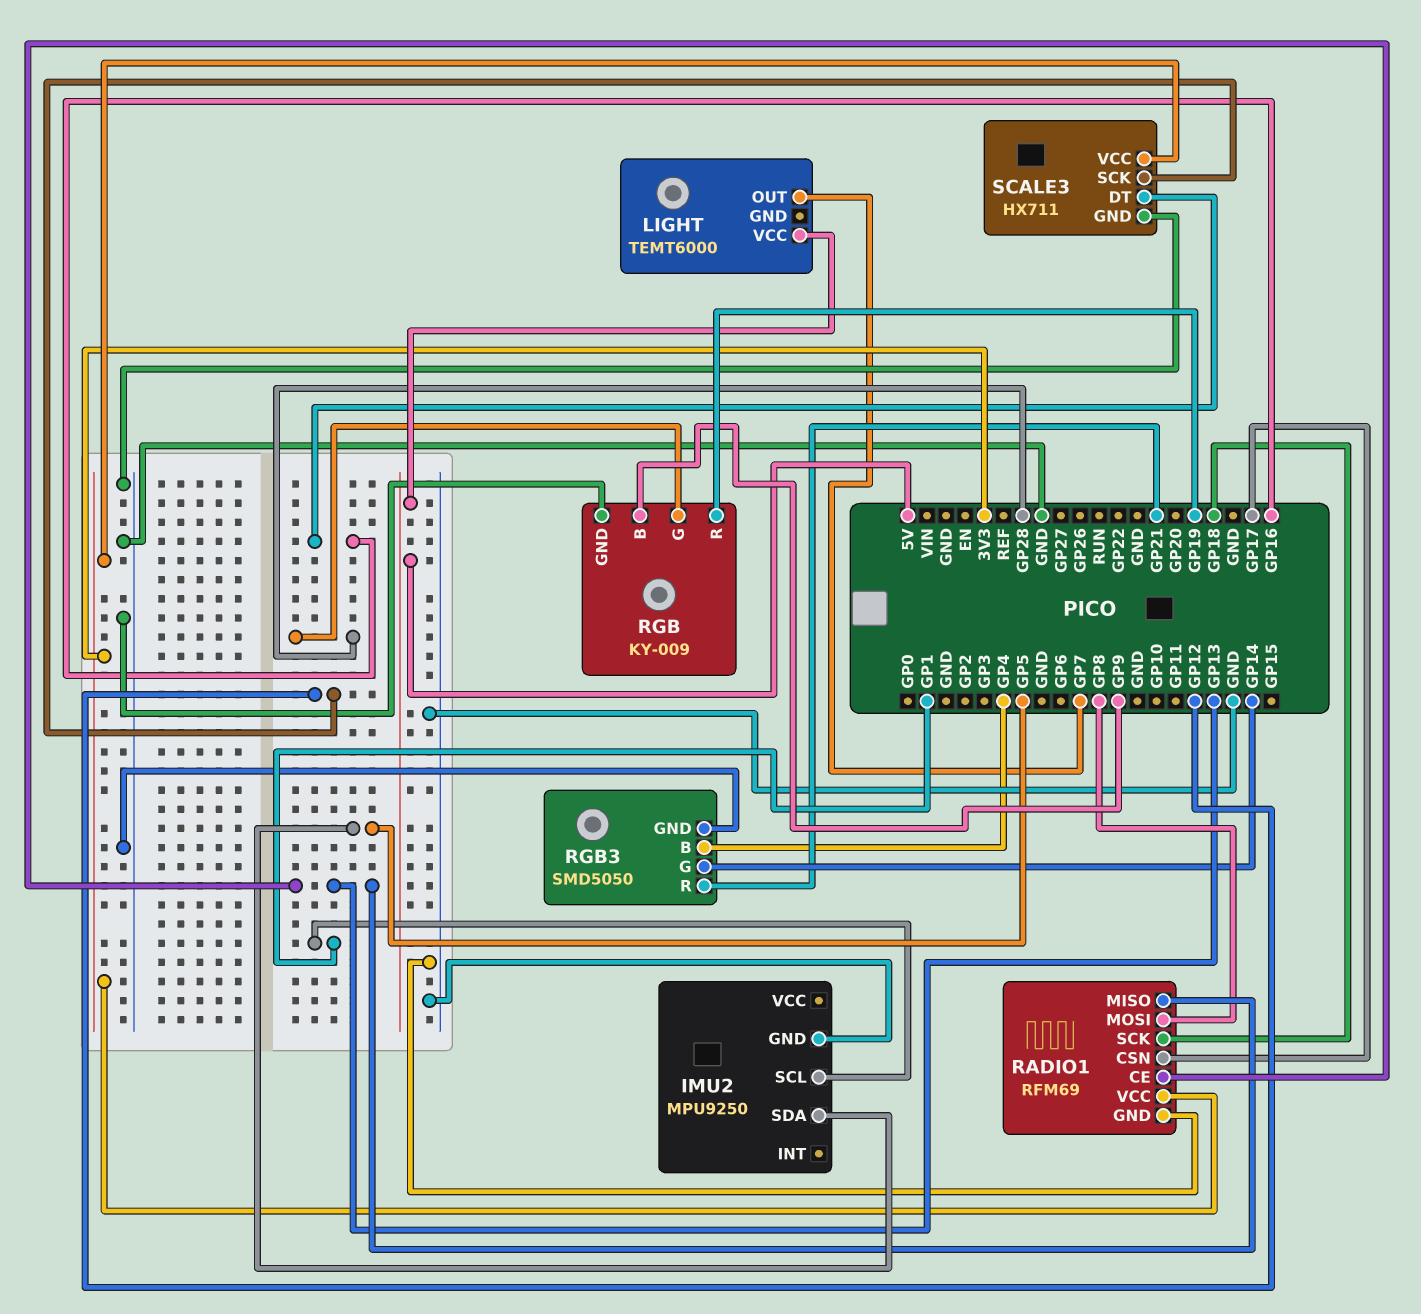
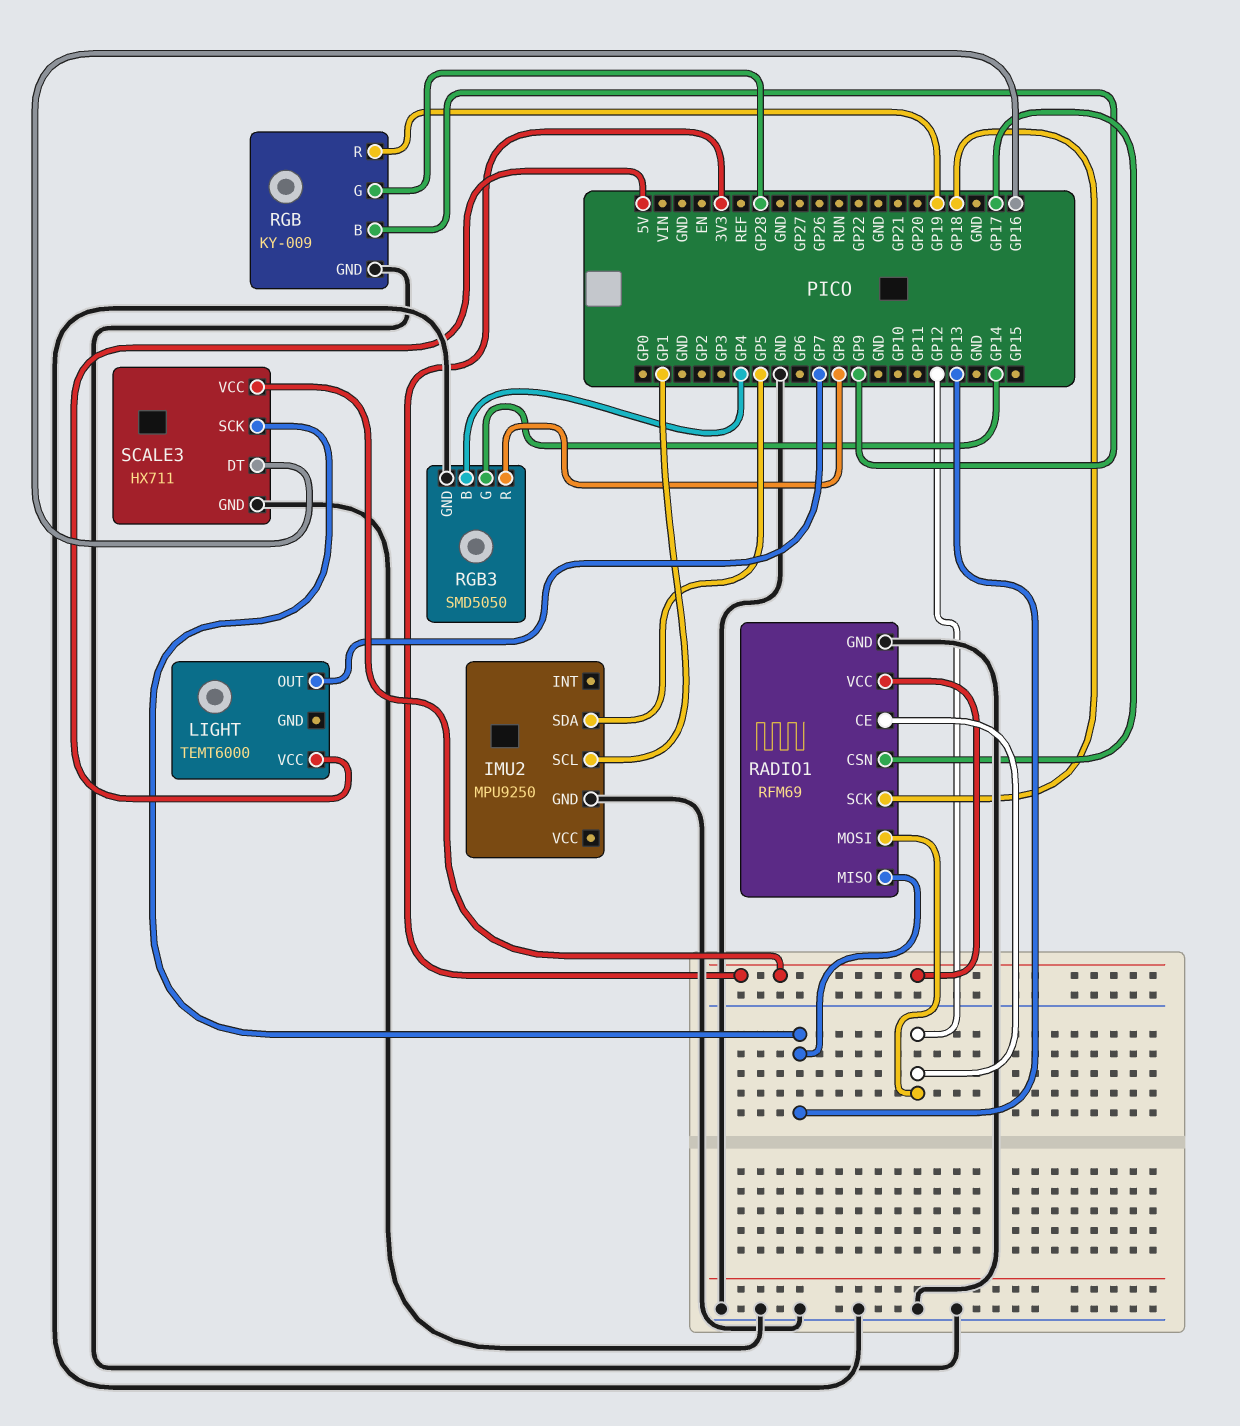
RADIO1 pin CE: GP13 -> GP12
RADIO1 pin MOSI: GP8 -> GP12
RGB3 pin R: GP21 -> GP8
SCALE3 pin SCK: GP12 -> GP13

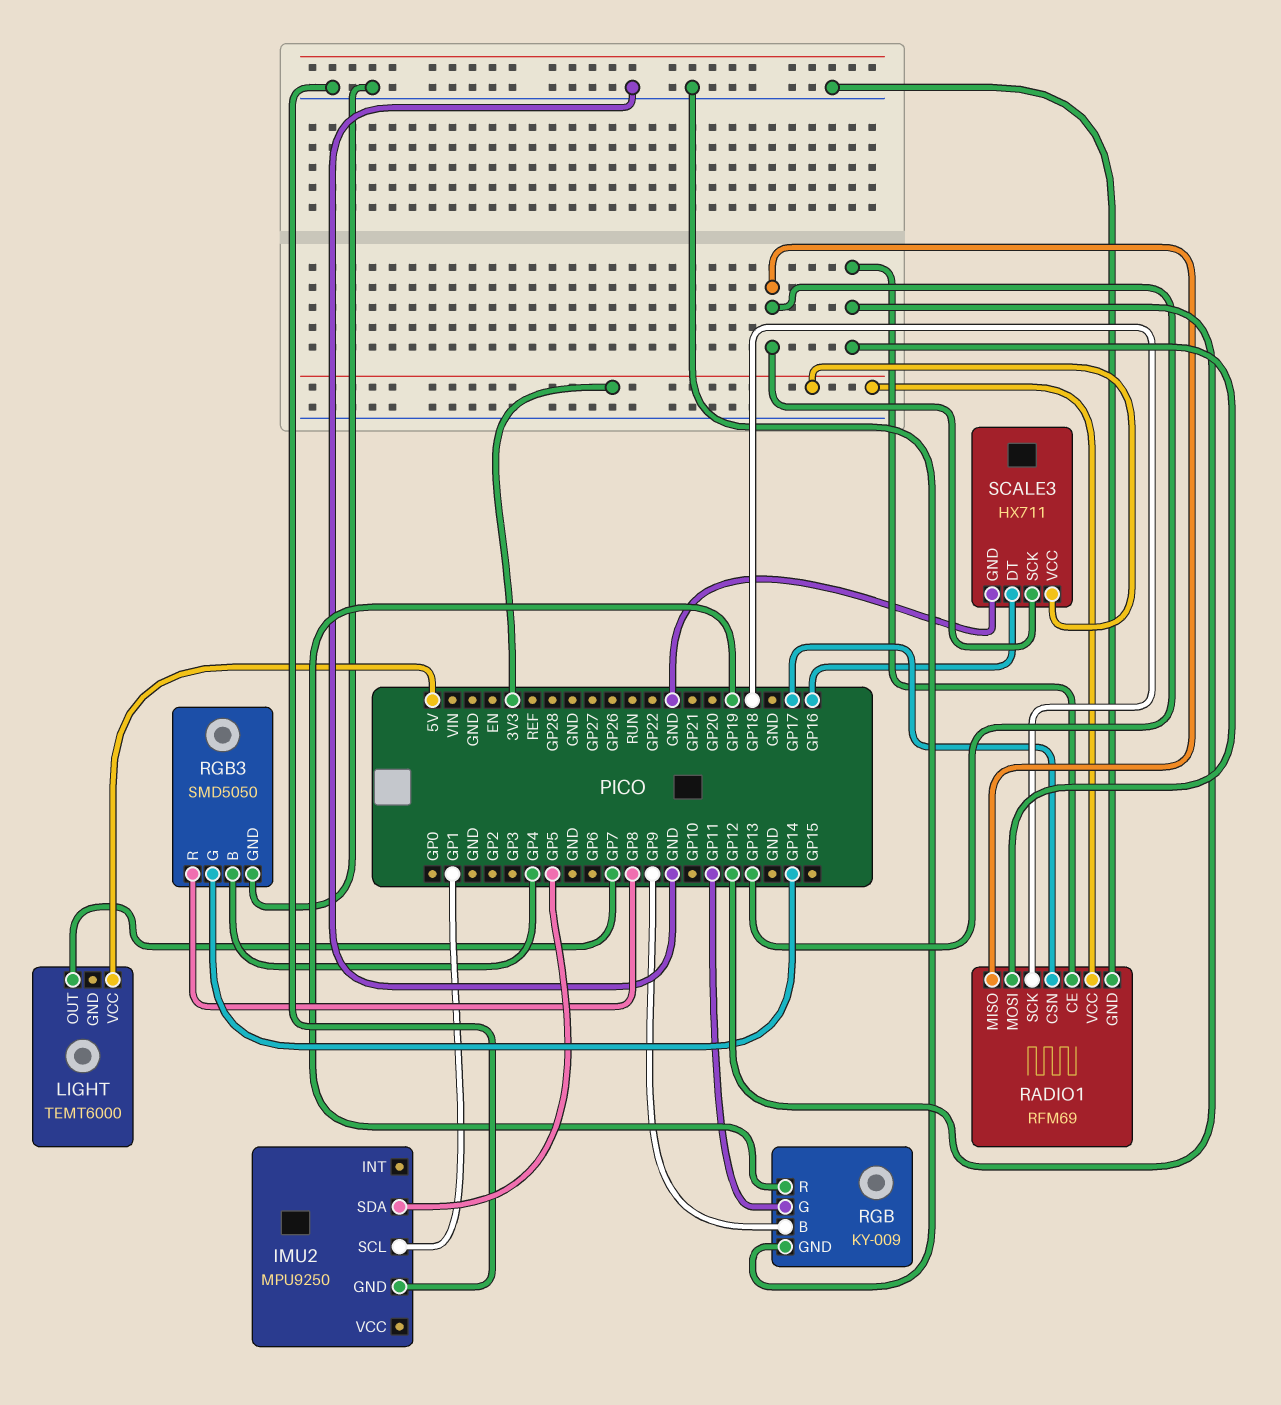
RGB pin G: GP28 -> GP11

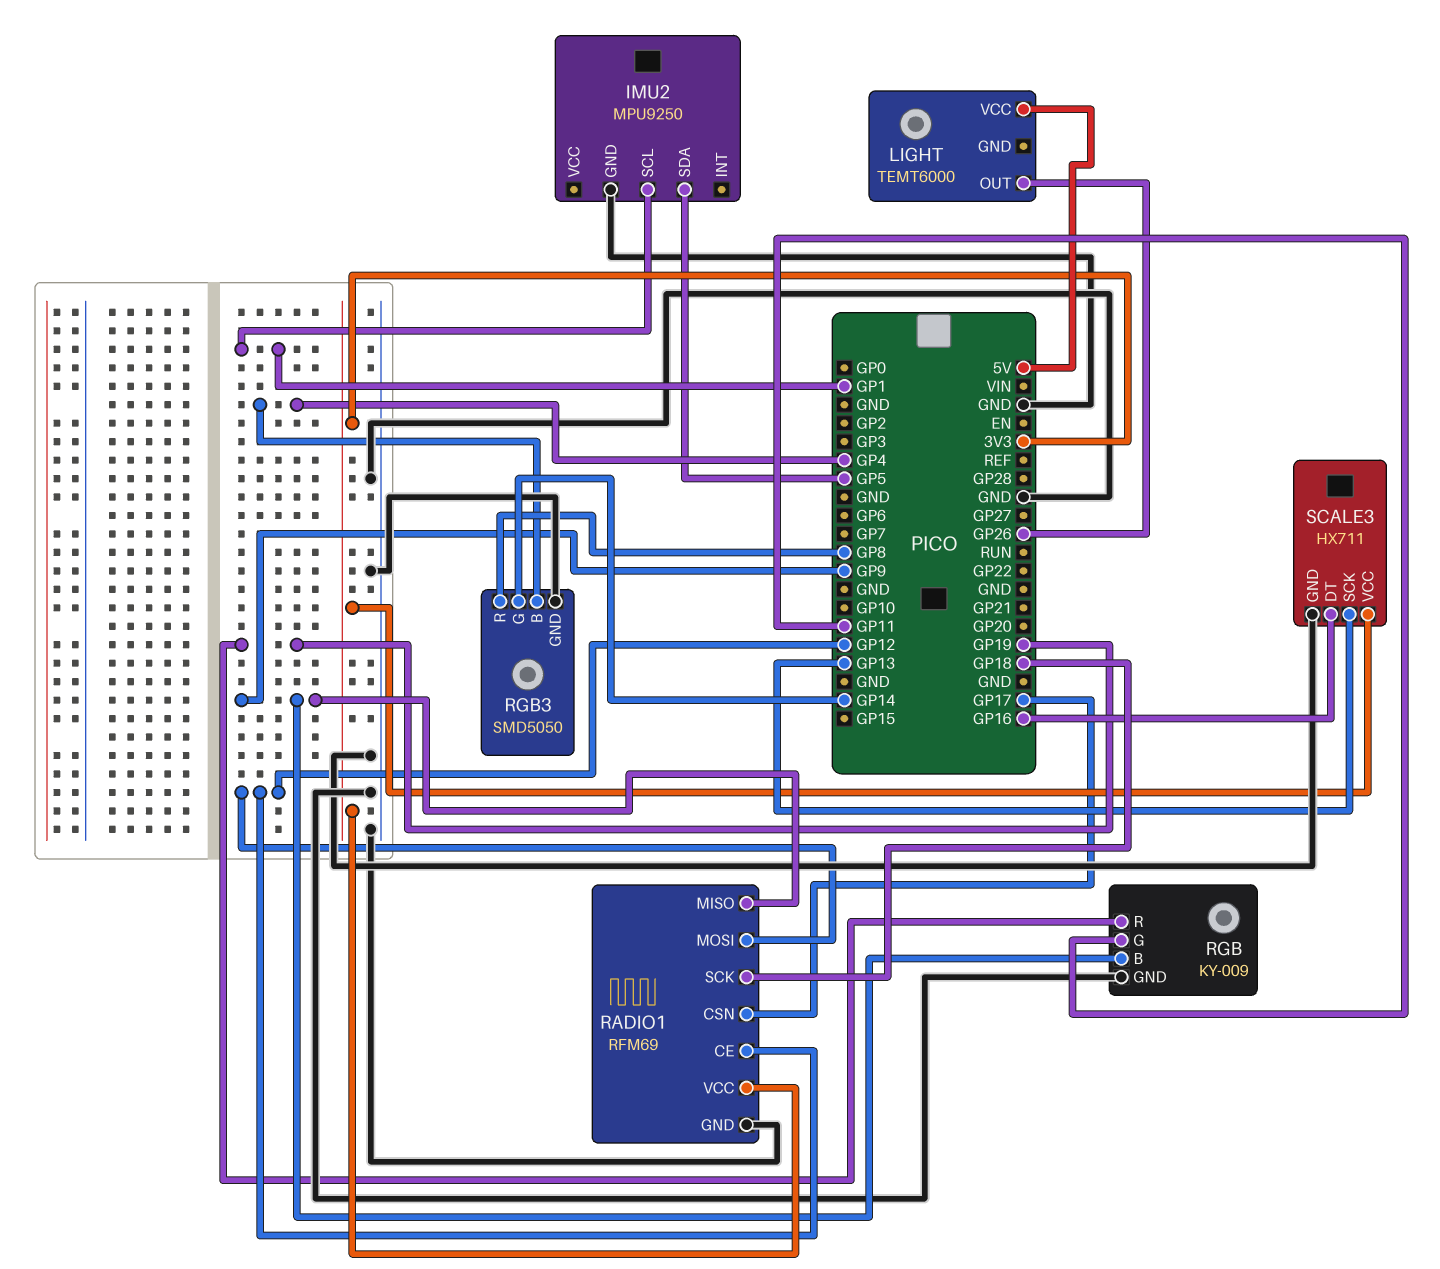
LIGHT pin OUT: GP7 -> GP26
RADIO1 pin MISO: GP13 -> GP9

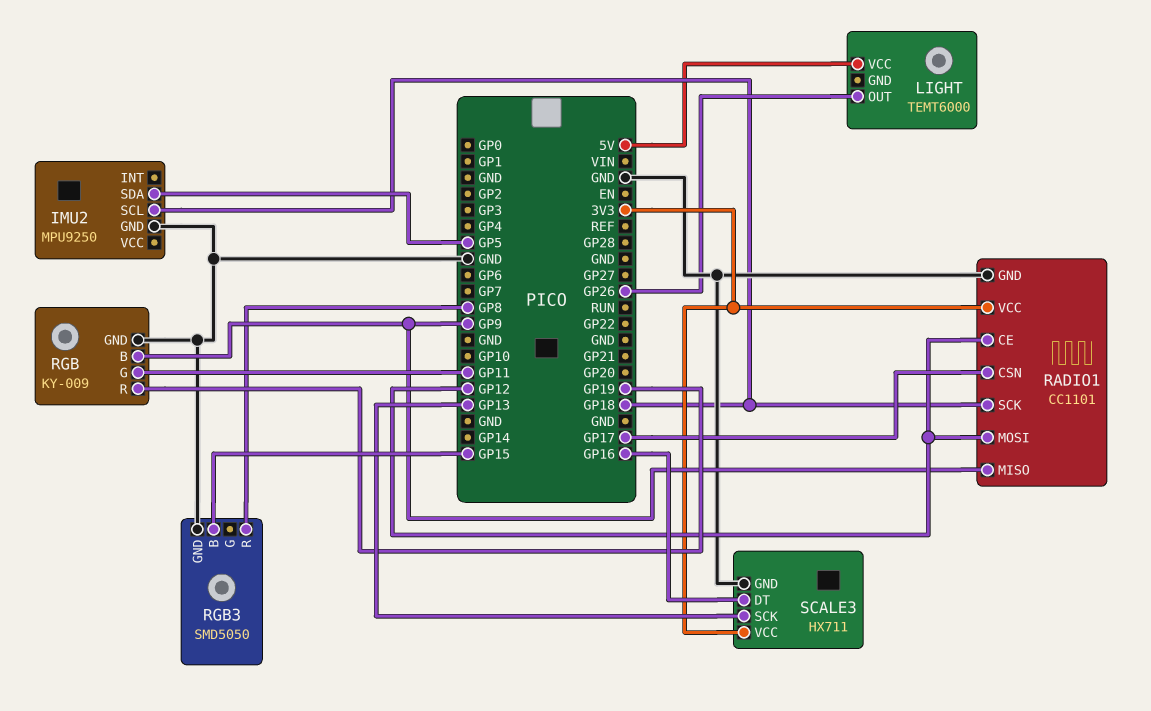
IMU2 pin SCL: GP1 -> GP18
RADIO1: RFM69 -> CC1101
RGB3 pin B: GP4 -> GP15
RGB3 pin G: GP14 -> none

